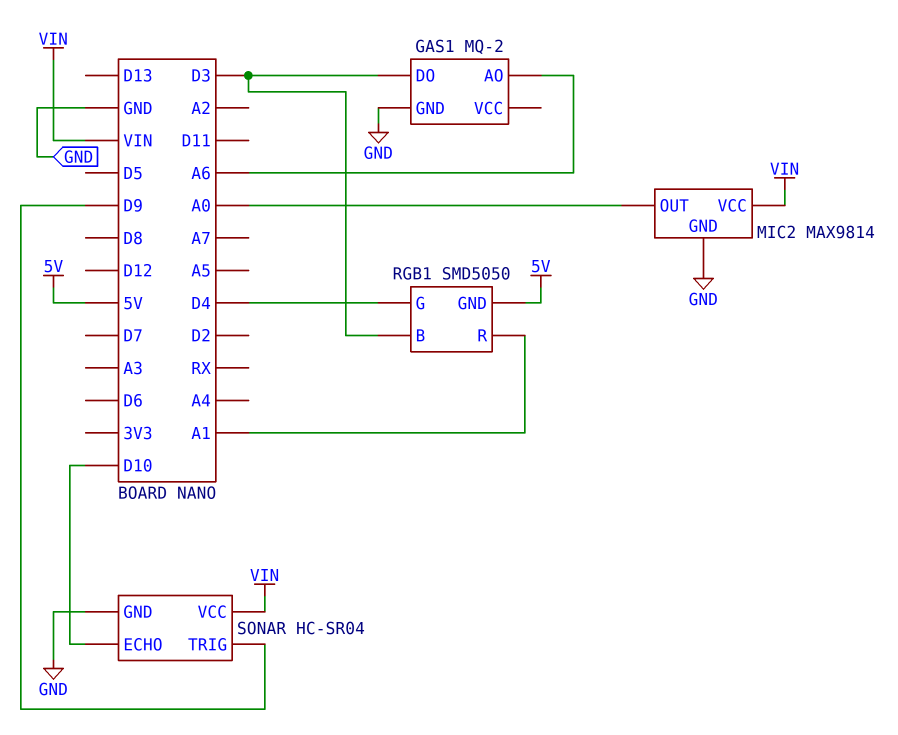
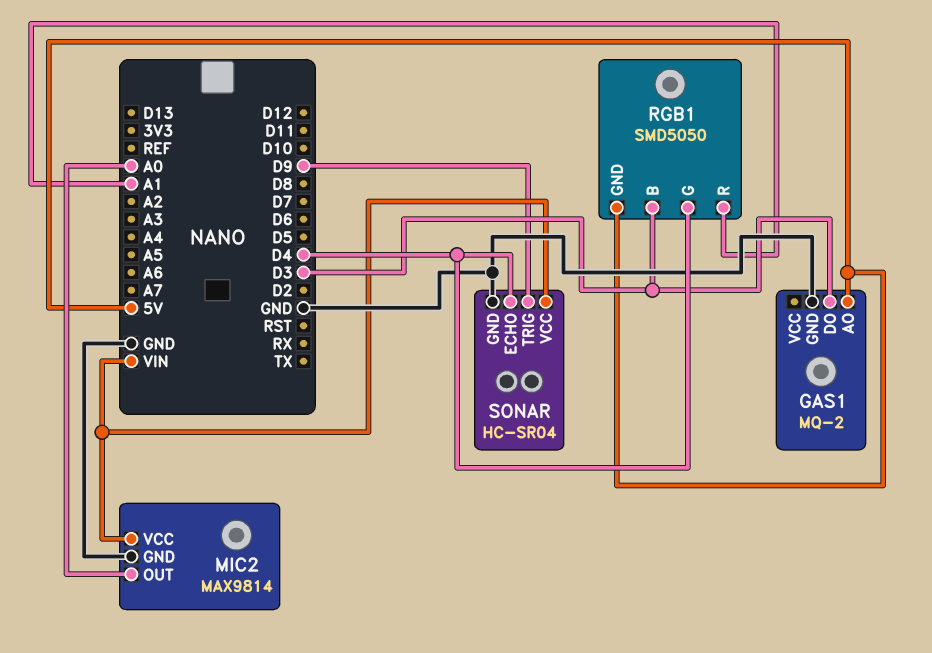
GAS1 pin AO: A6 -> 5V
SONAR pin ECHO: D10 -> D4

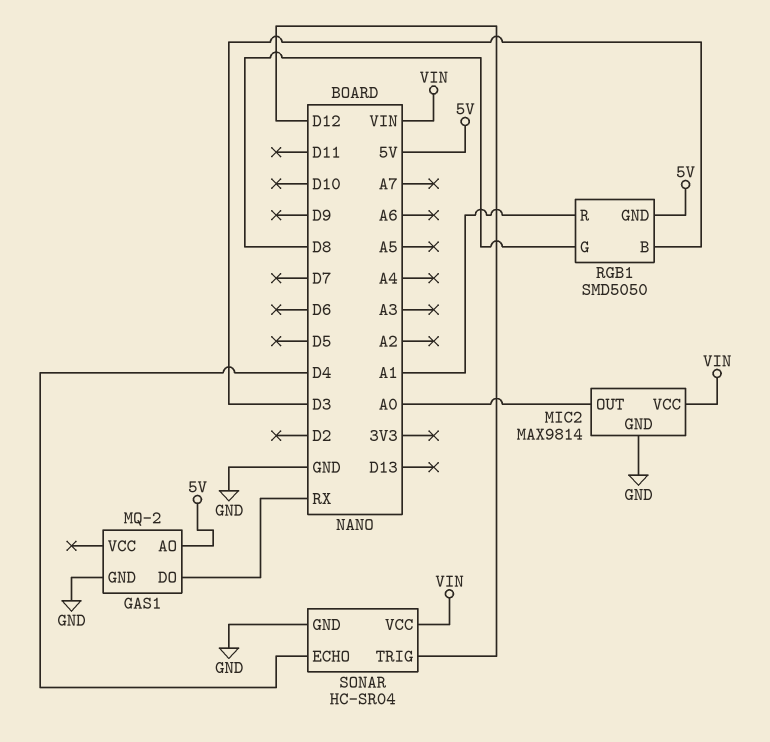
GAS1 pin DO: D3 -> RX
RGB1 pin G: D4 -> D8
SONAR pin TRIG: D9 -> D12

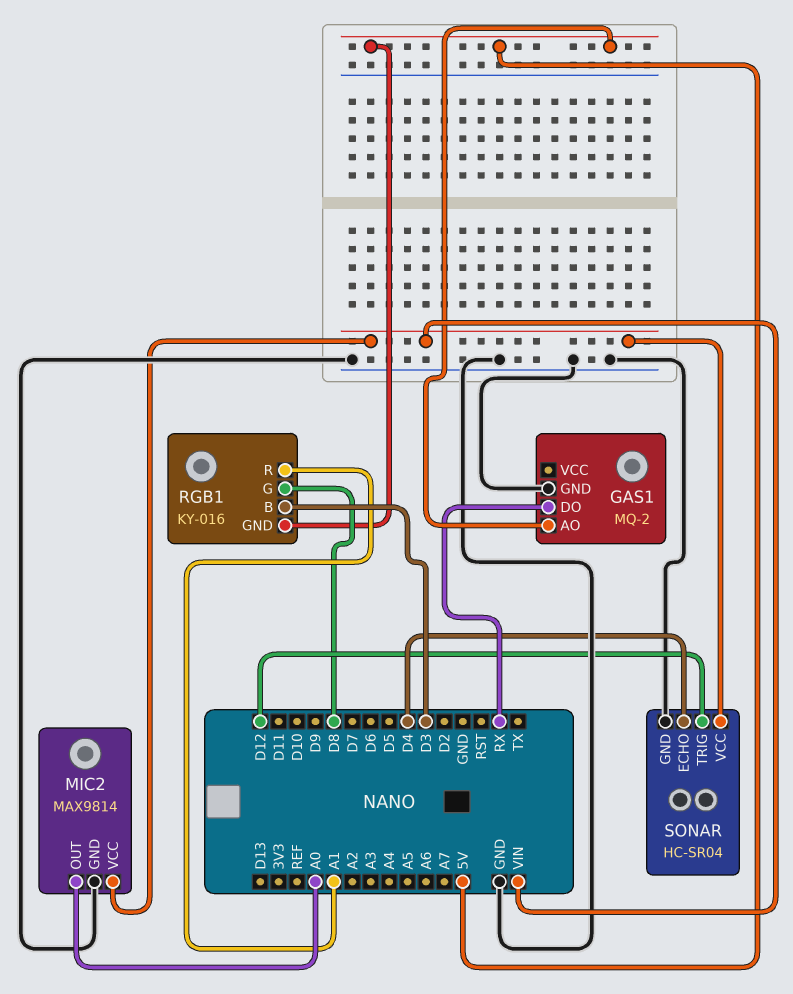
RGB1: SMD5050 -> KY-016

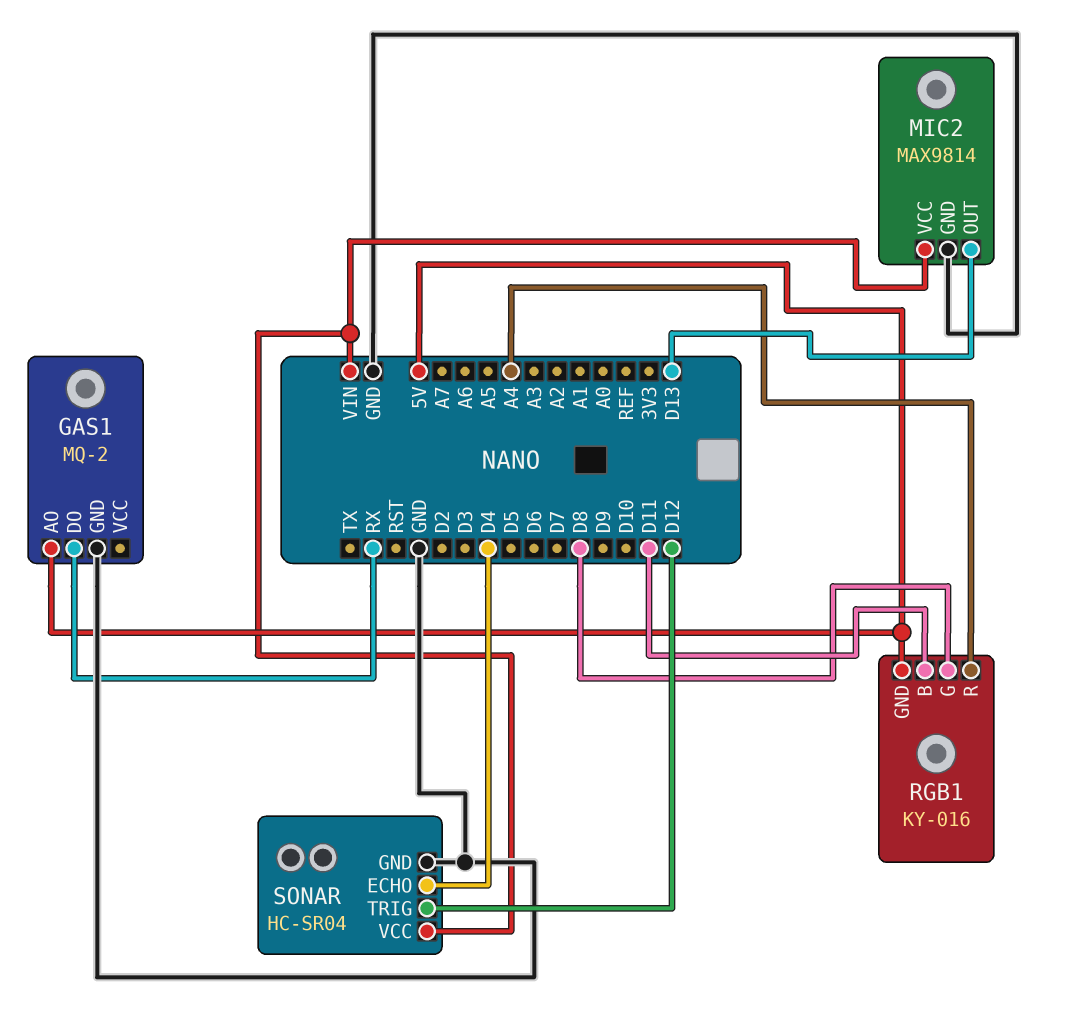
MIC2 pin OUT: A0 -> D13
RGB1 pin B: D3 -> D11
RGB1 pin R: A1 -> A4

